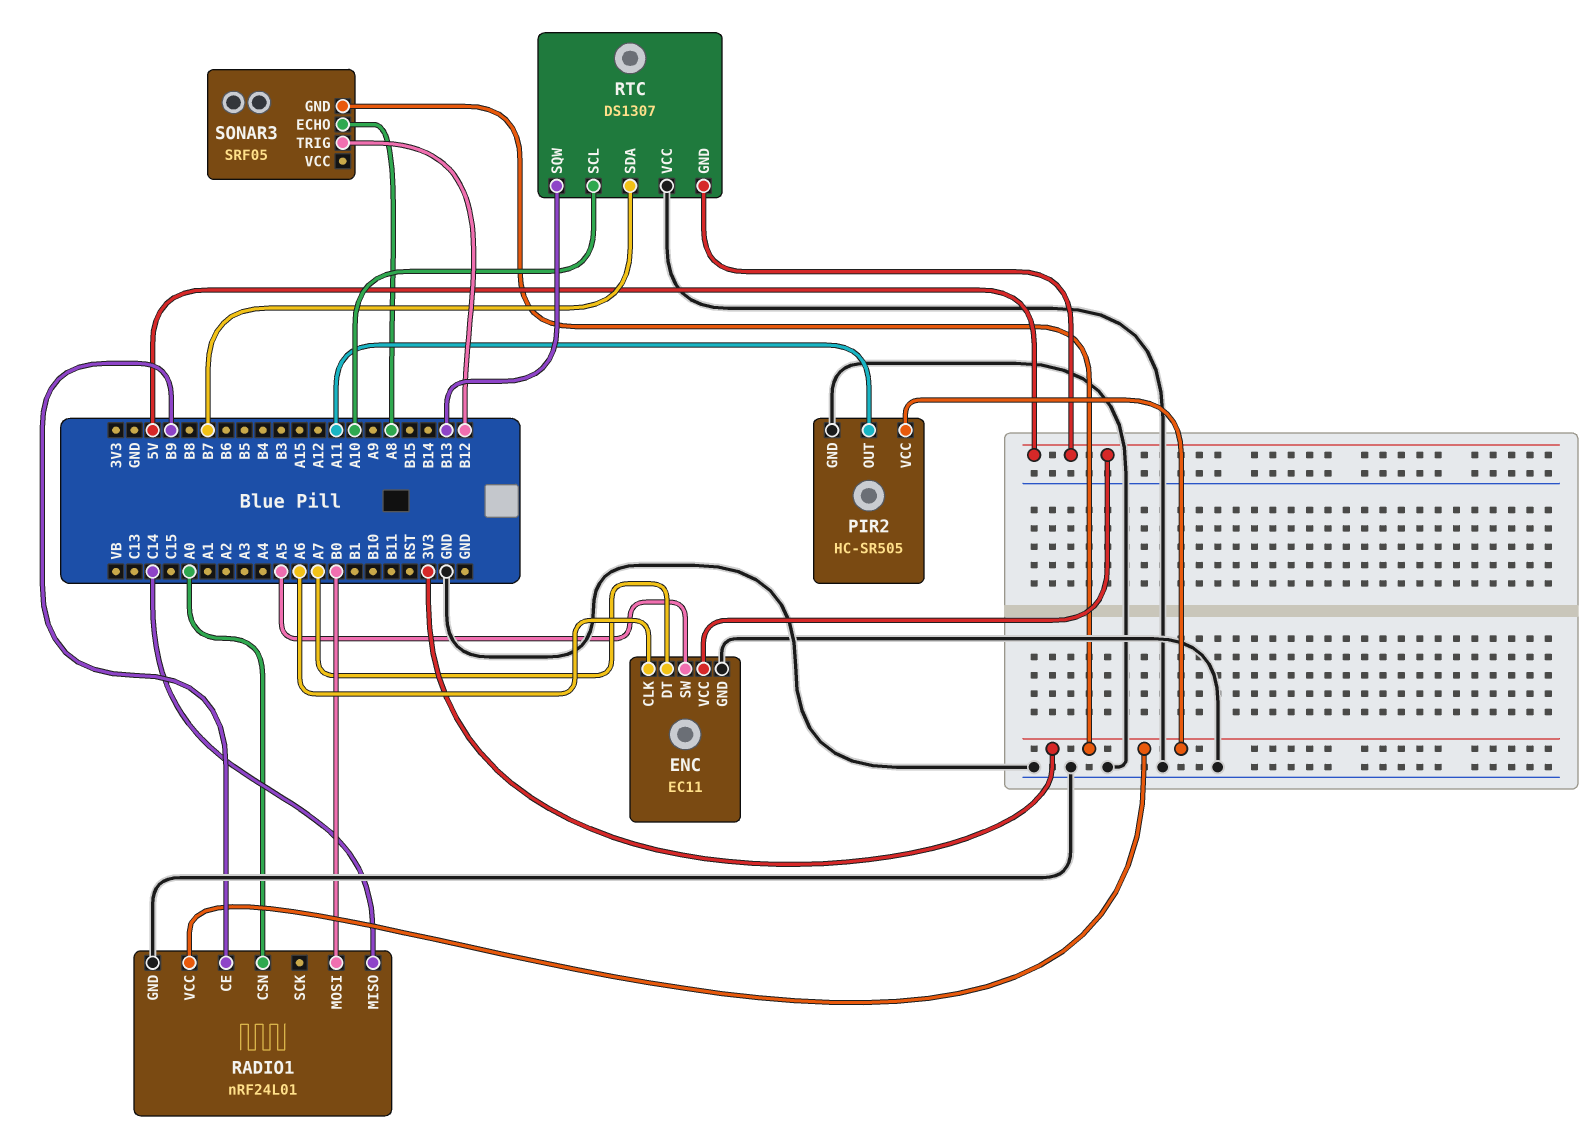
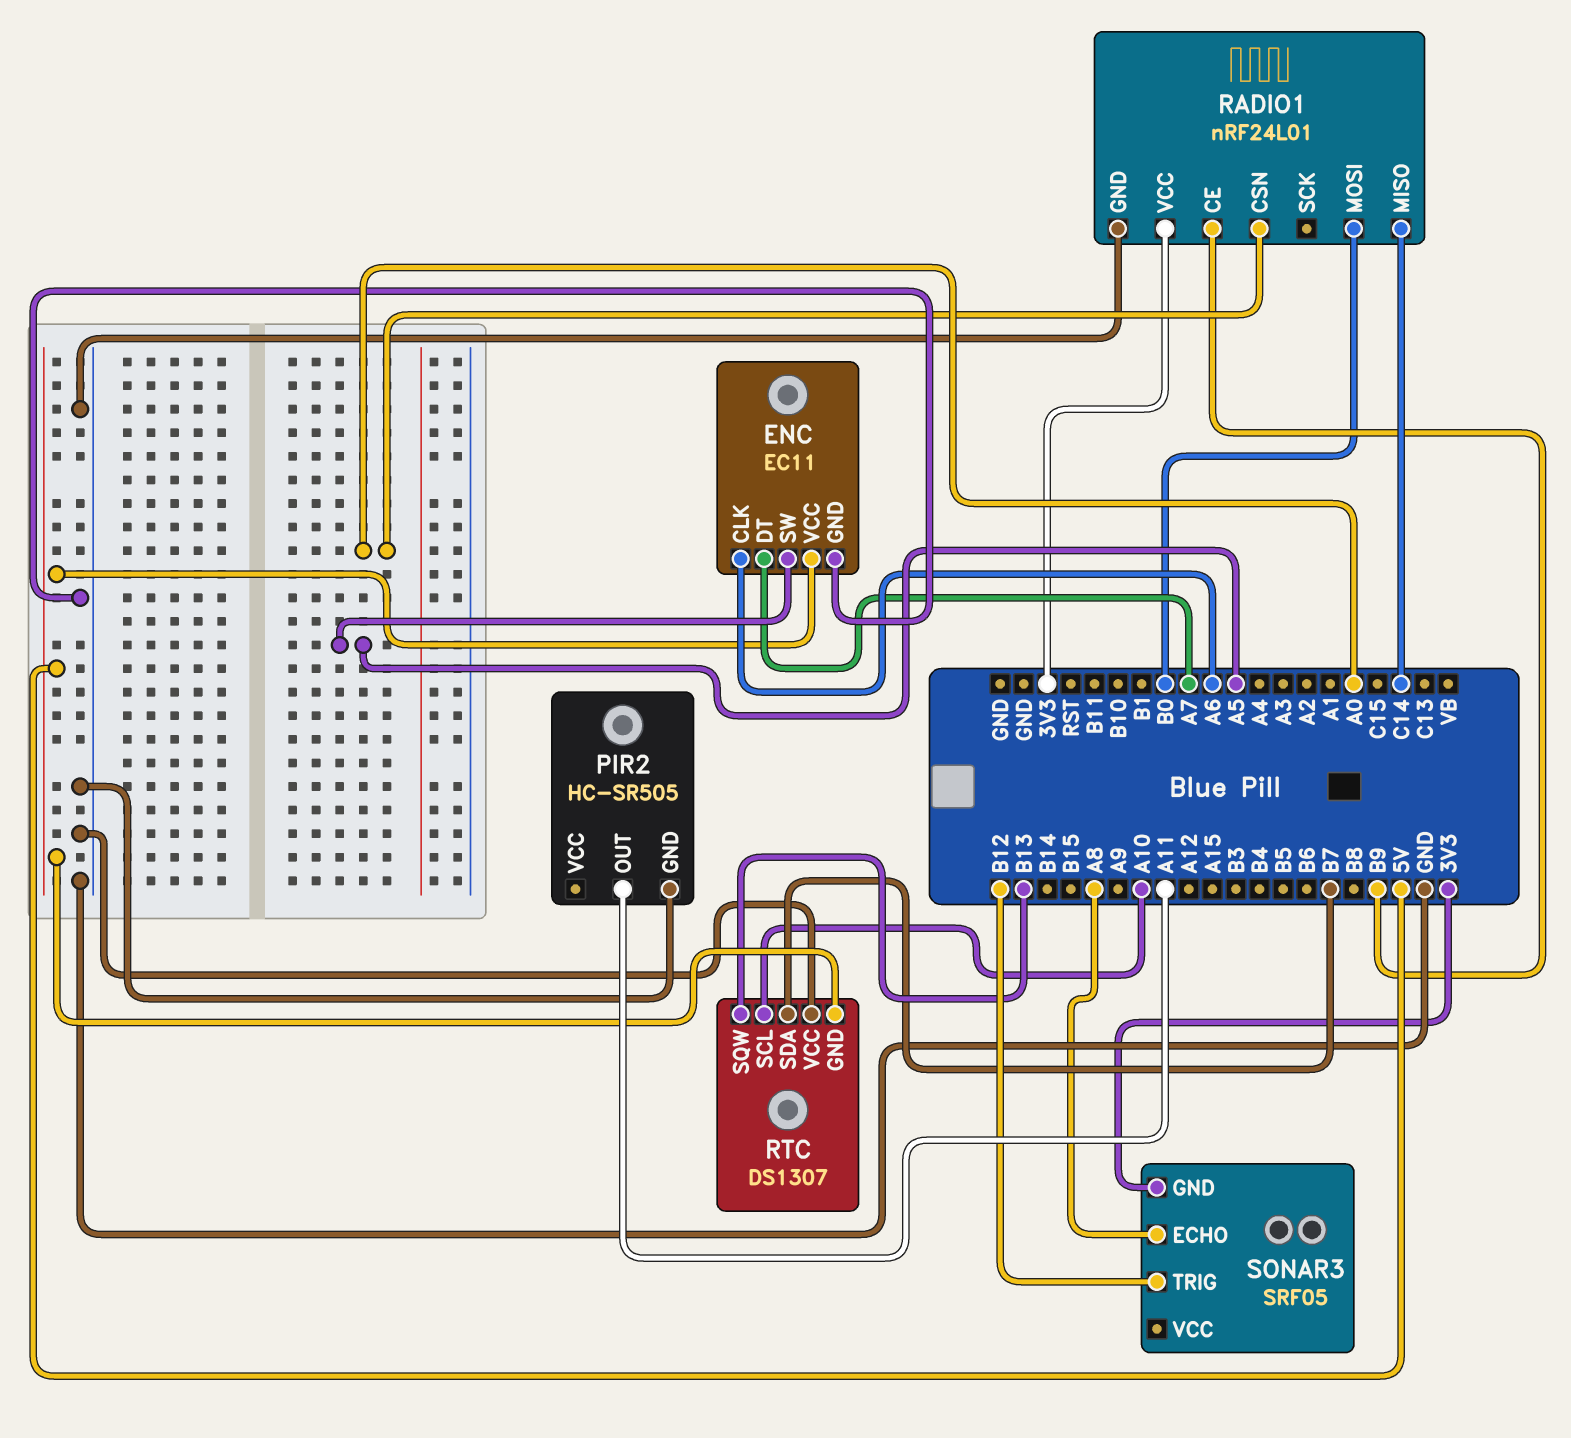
PIR2 pin VCC: 3V3 -> none

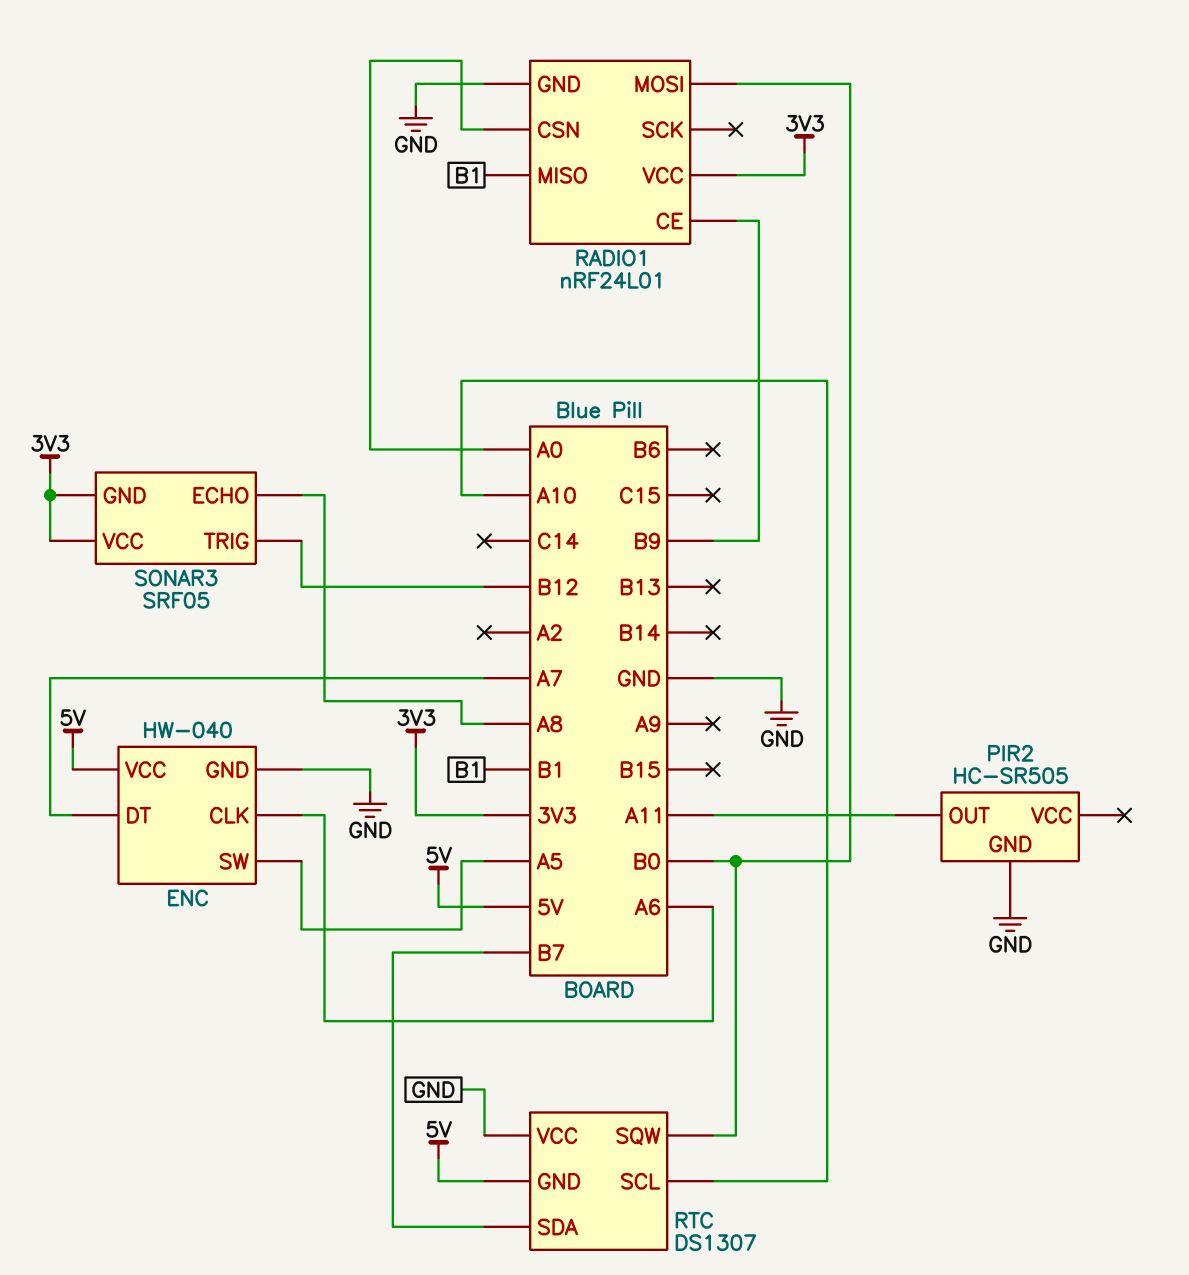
ENC: EC11 -> HW-040
RADIO1 pin MISO: C14 -> B1
RTC pin SQW: B13 -> B0
SONAR3 pin VCC: none -> 3V3

